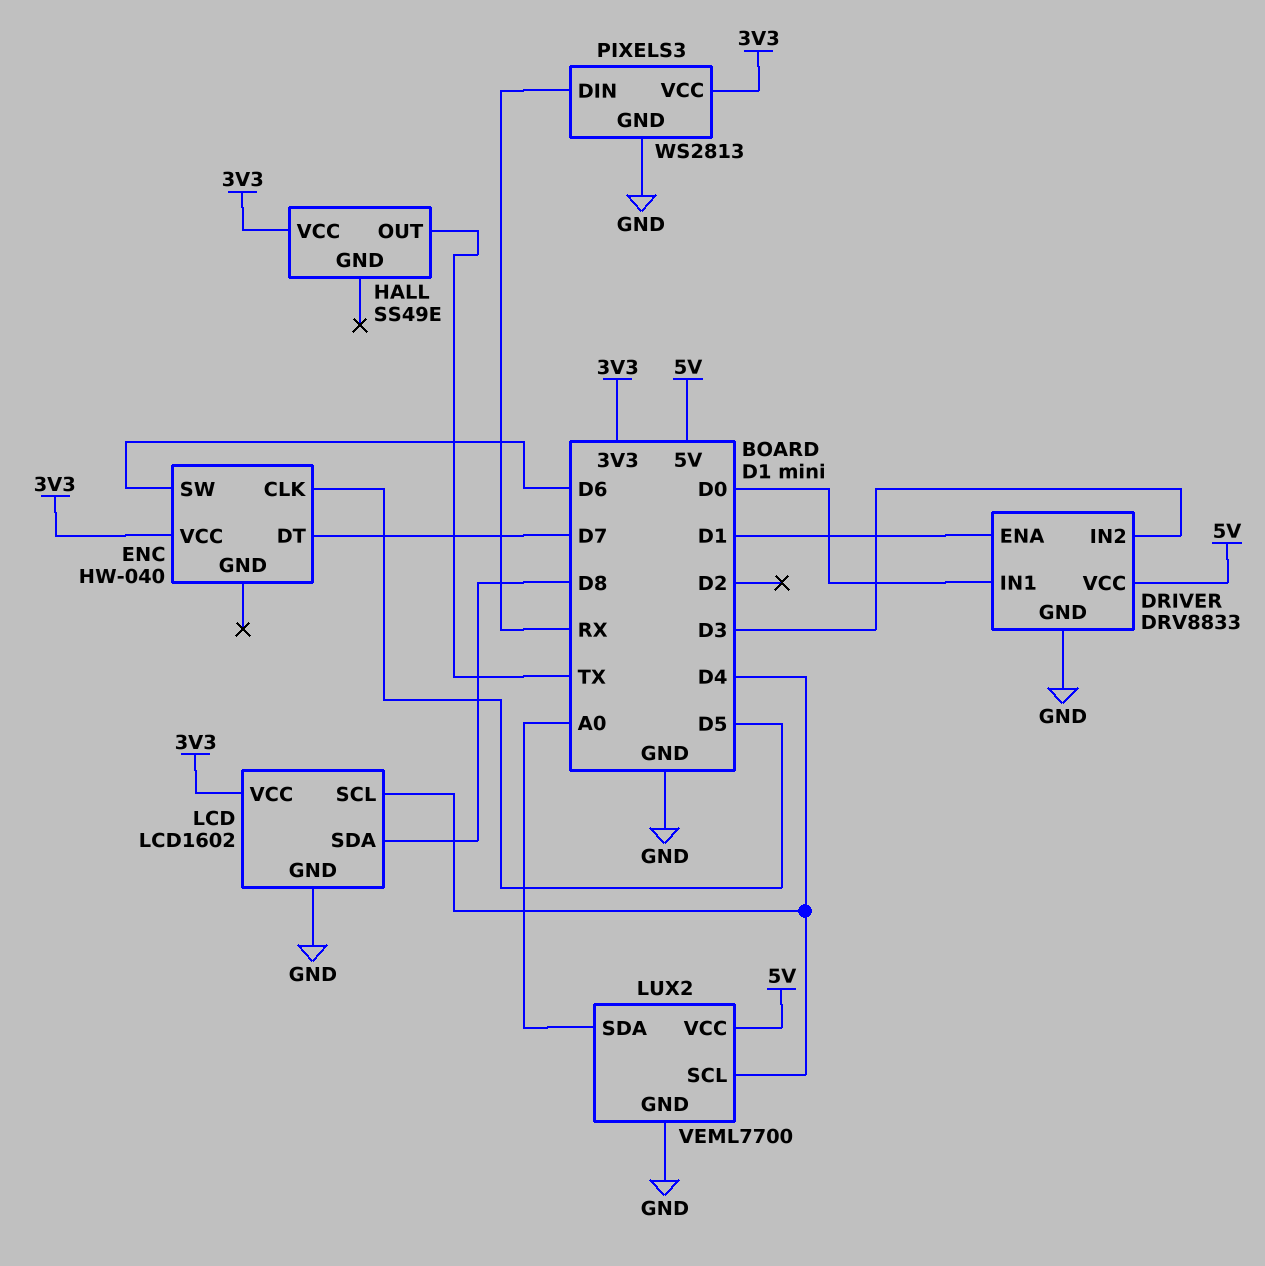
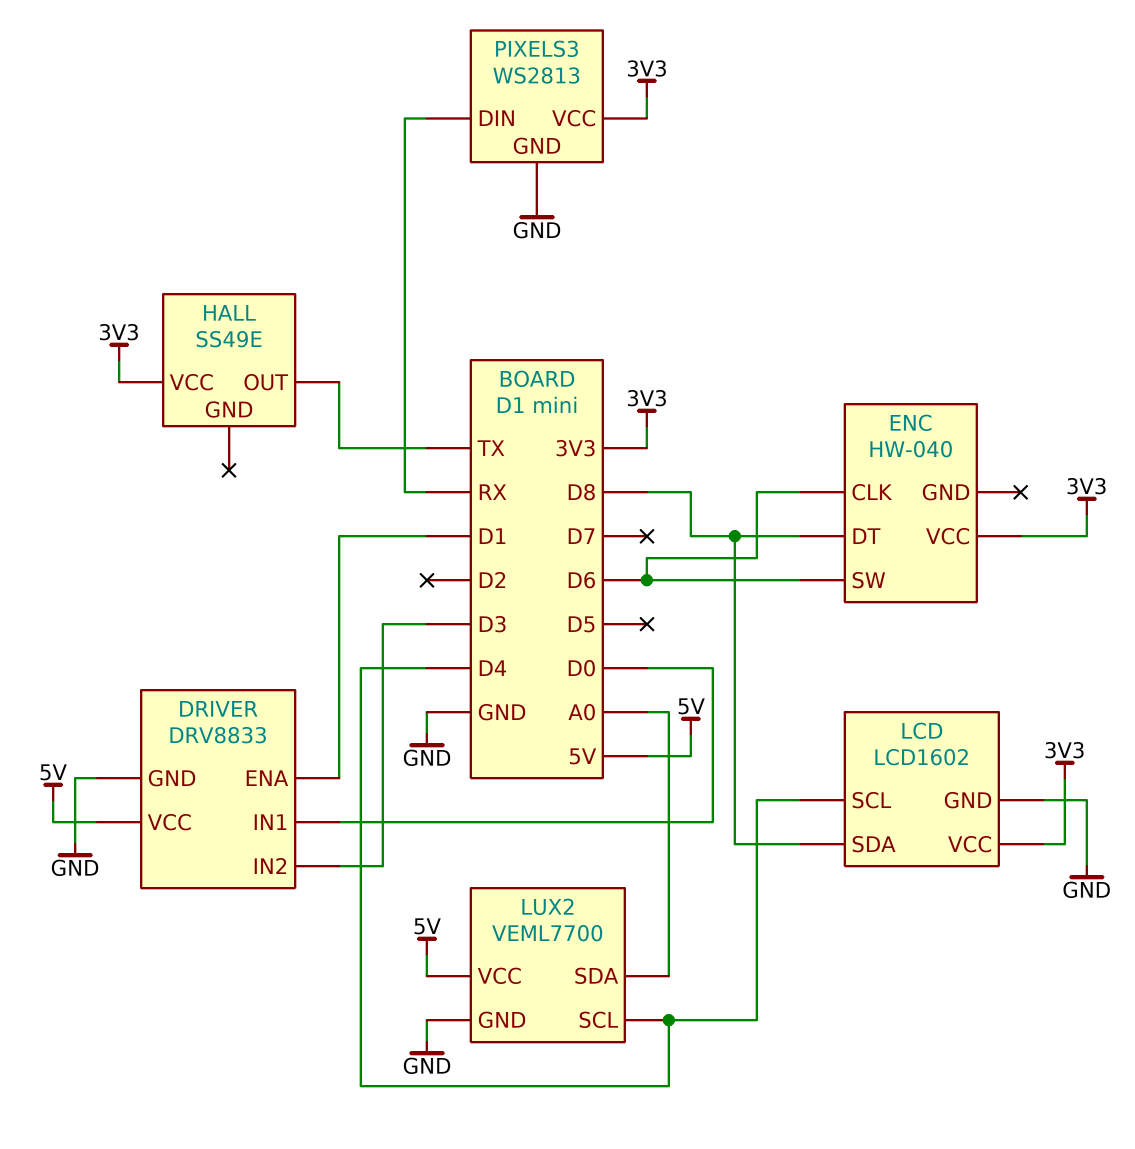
ENC pin CLK: D5 -> D6
ENC pin DT: D7 -> D8

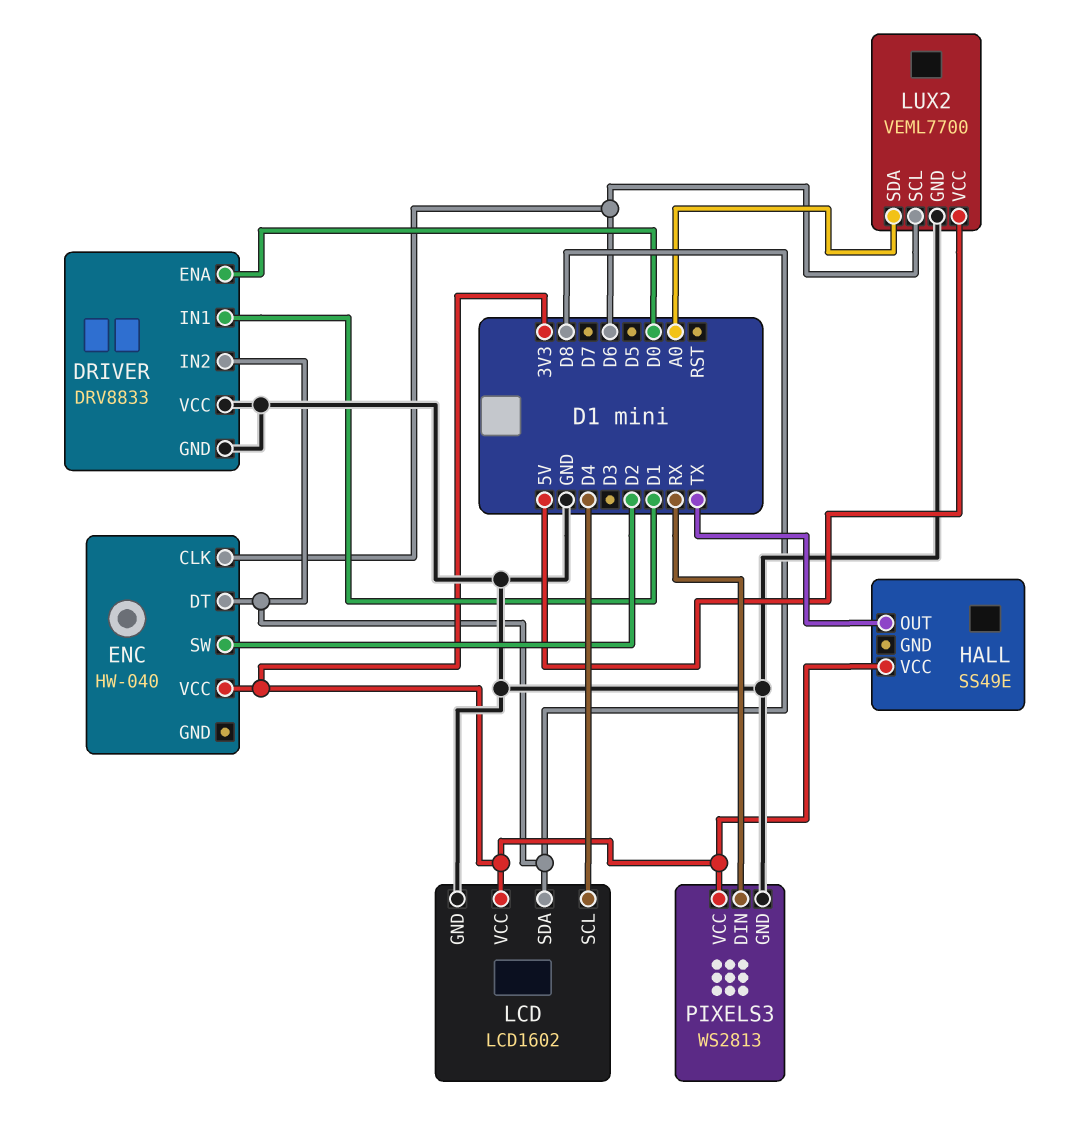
DRIVER pin ENA: D1 -> D0
DRIVER pin IN1: D0 -> D1
DRIVER pin IN2: D3 -> D8
DRIVER pin VCC: 5V -> GND
ENC pin SW: D6 -> D2
LUX2 pin SCL: D4 -> D6

